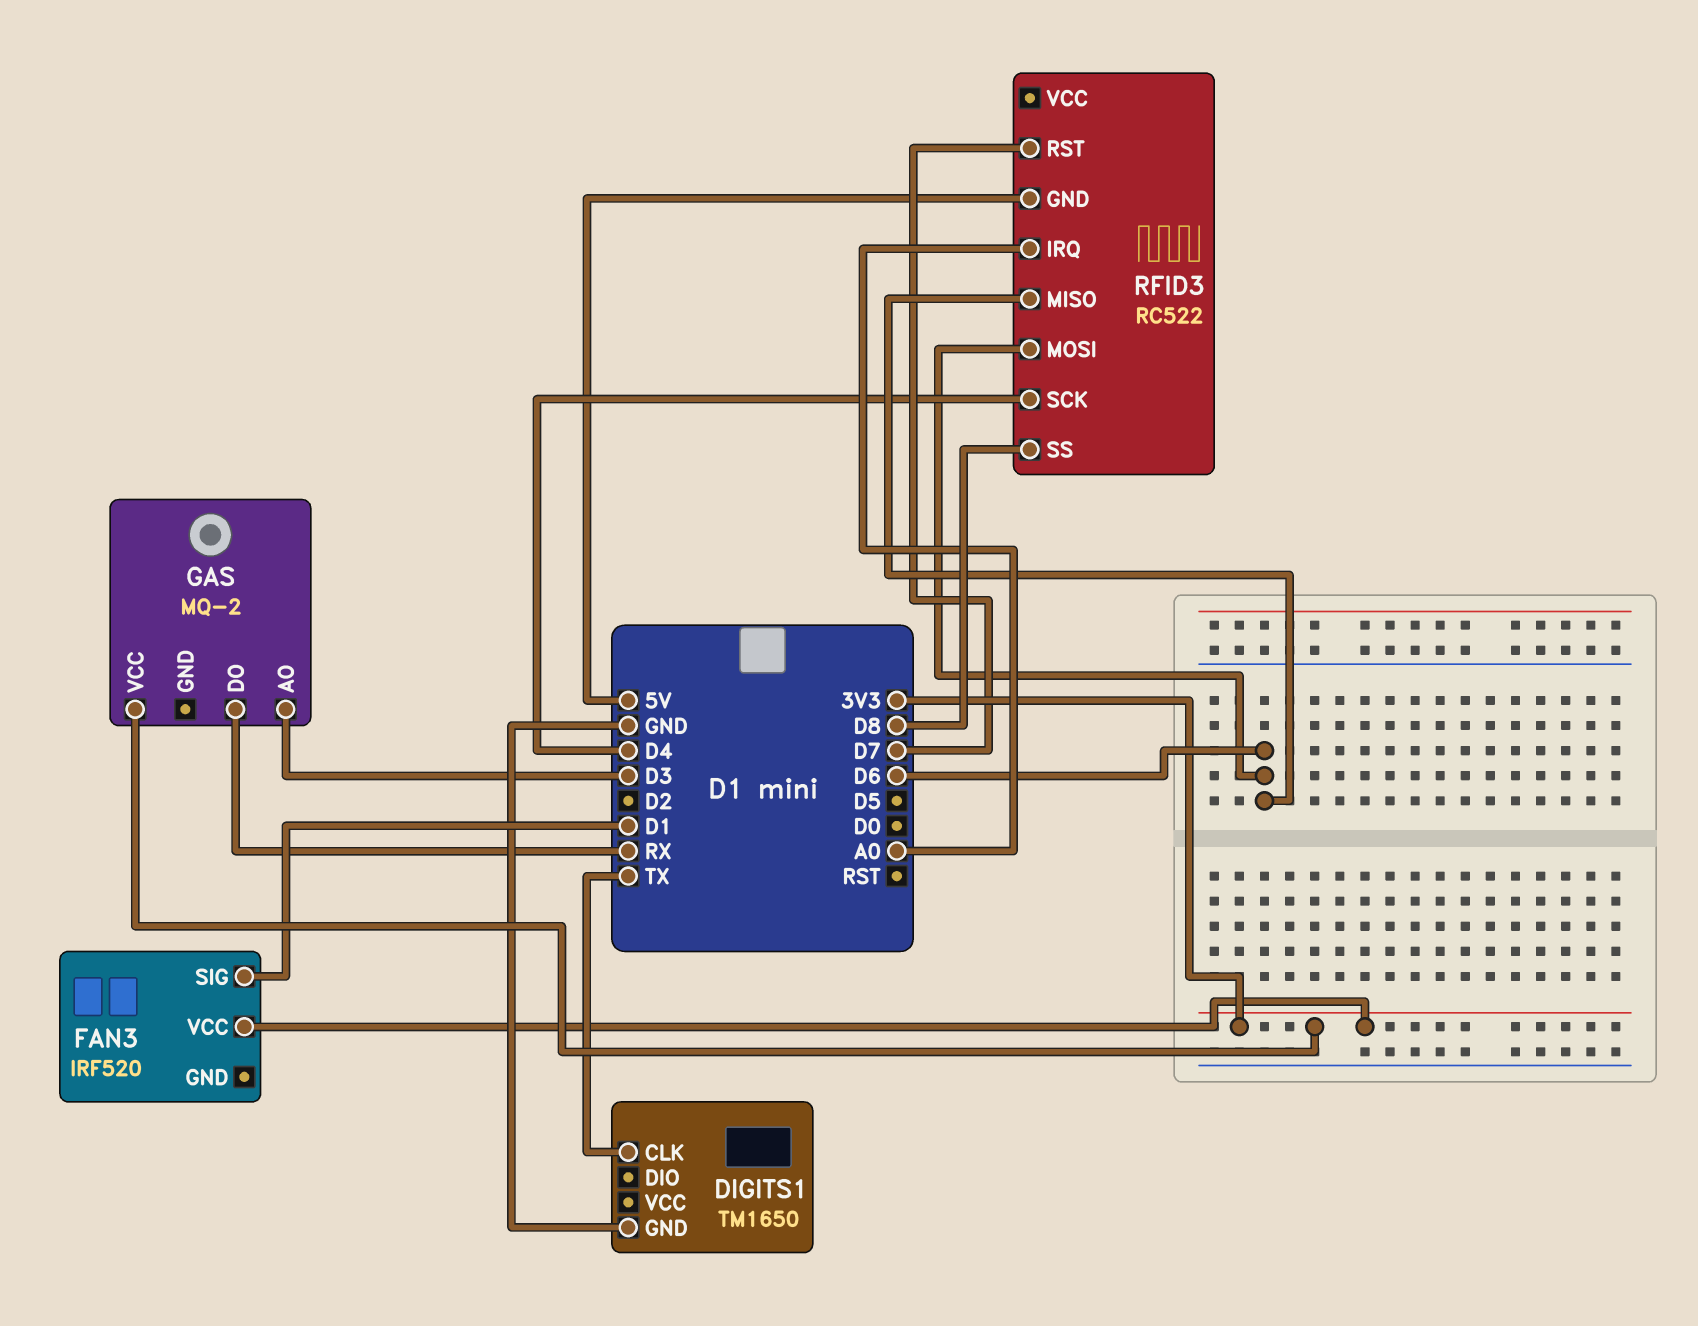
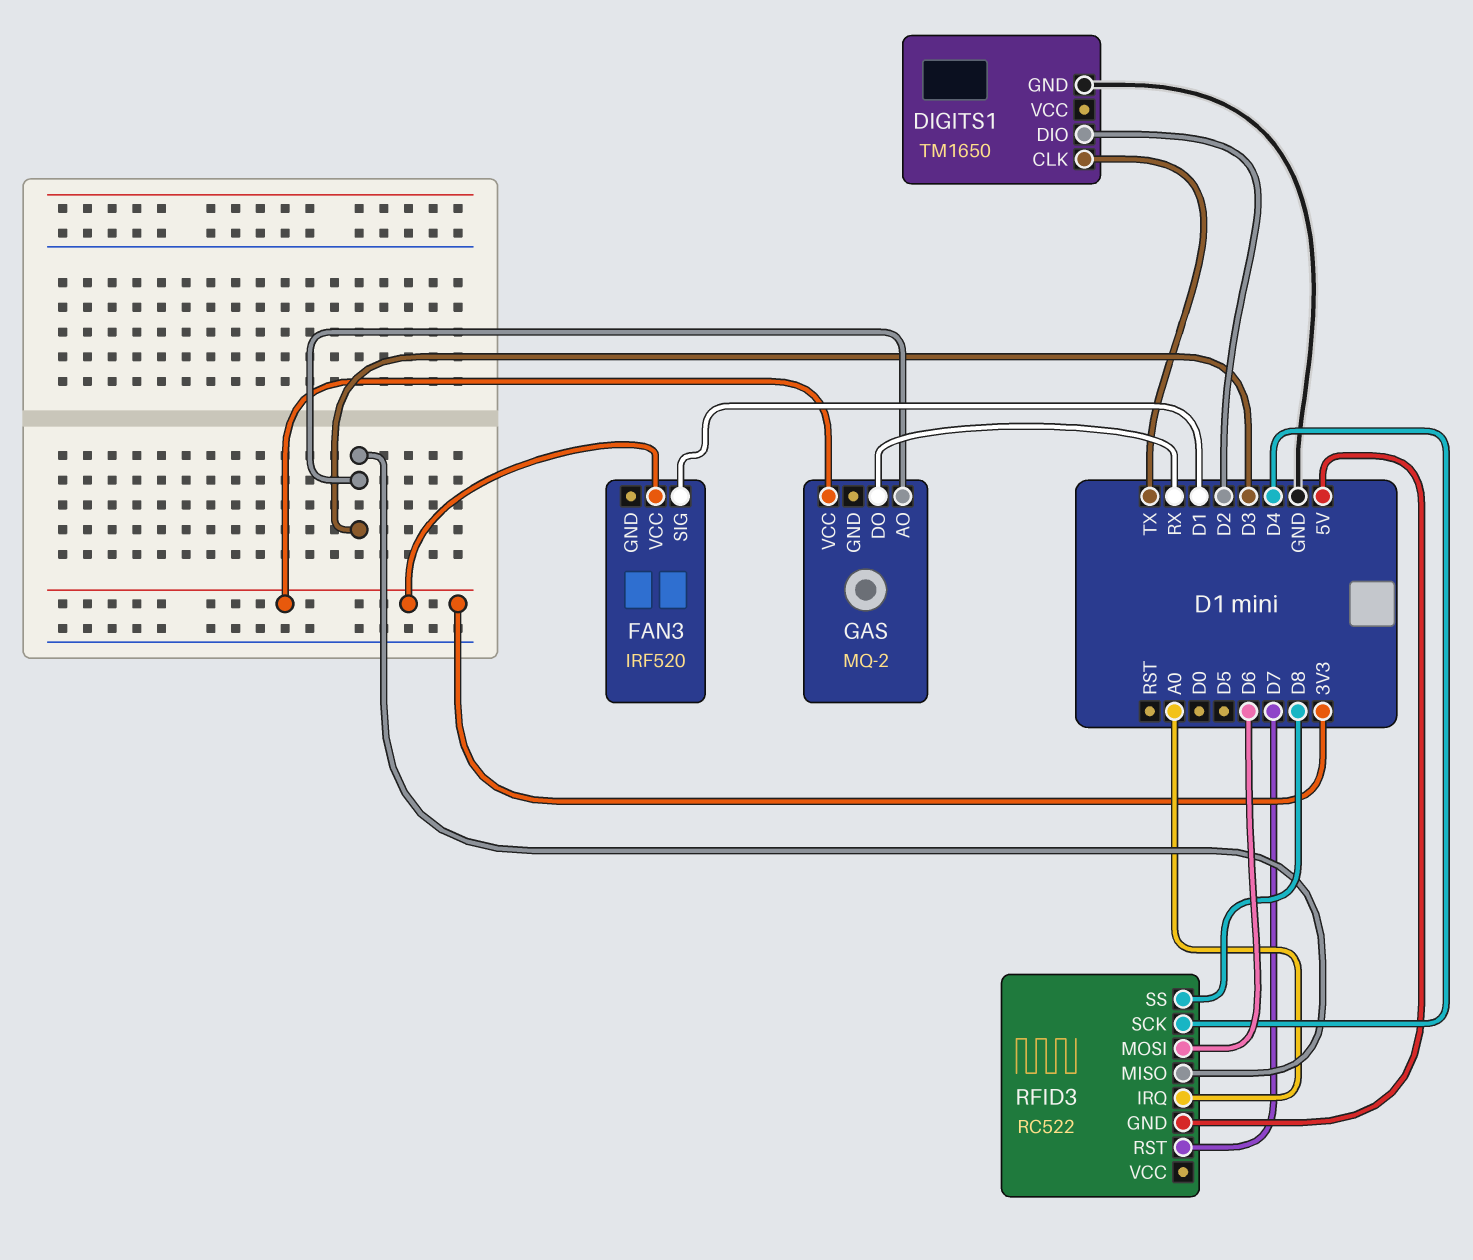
DIGITS1 pin DIO: none -> D2
RFID3 pin MISO: D6 -> D3

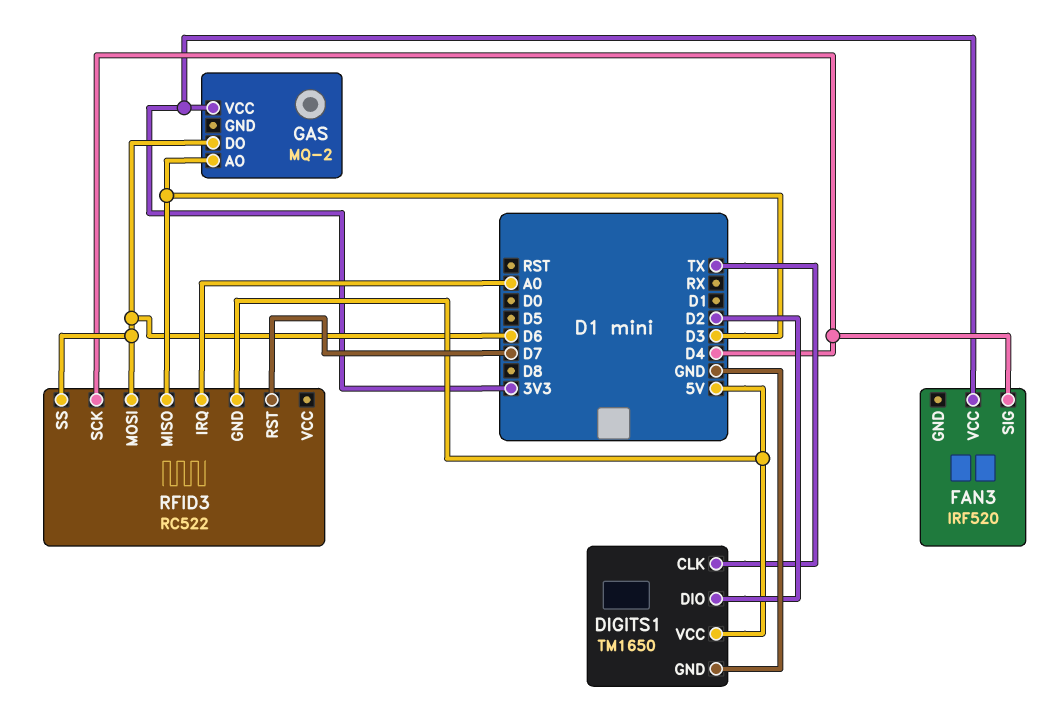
DIGITS1 pin VCC: none -> 5V
FAN3 pin SIG: D1 -> D4
GAS pin DO: RX -> D6
RFID3 pin SS: D8 -> D6

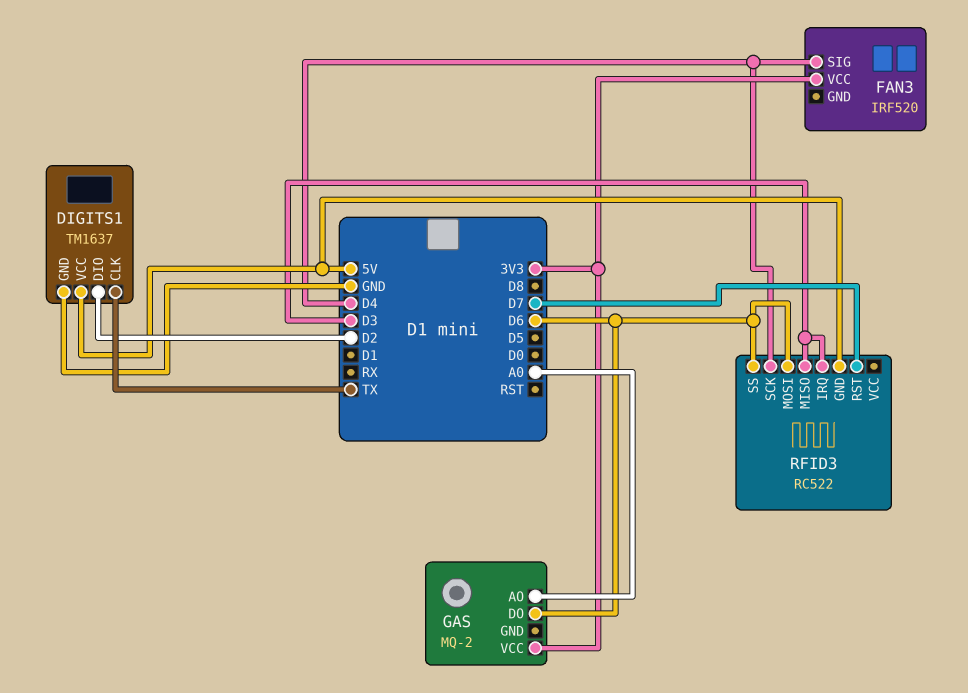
DIGITS1: TM1650 -> TM1637
GAS pin AO: D3 -> A0
RFID3 pin IRQ: A0 -> D3

